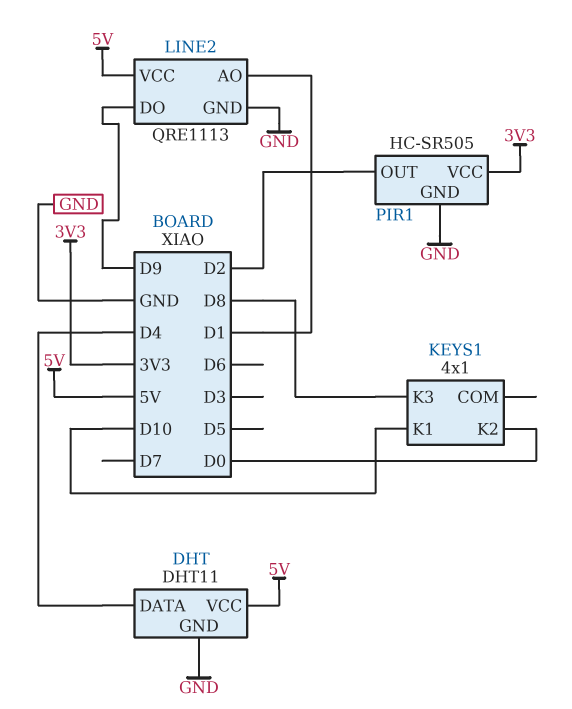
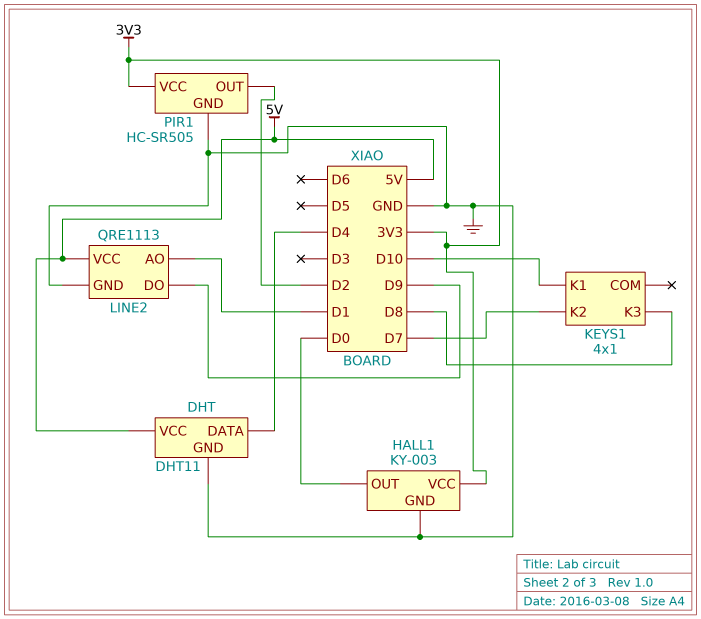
HALL1: none -> KY-003
HALL1 pin GND: none -> GND
HALL1 pin OUT: none -> D0
HALL1 pin VCC: none -> 3V3
KEYS1 pin K2: D0 -> D7

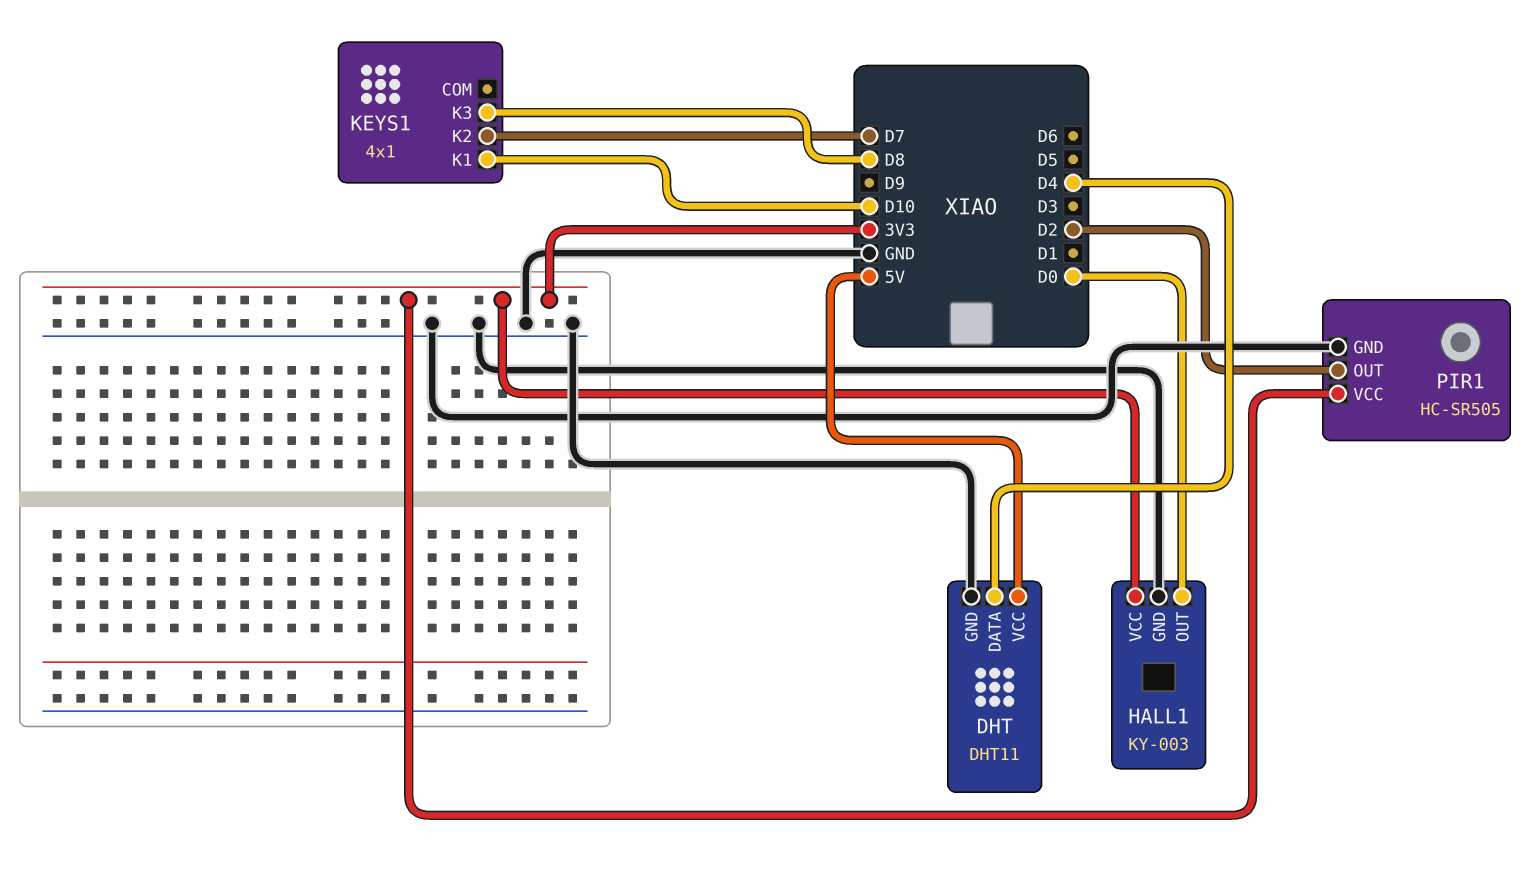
LINE2: QRE1113 -> none
LINE2 pin AO: D1 -> none
LINE2 pin DO: D9 -> none
LINE2 pin GND: GND -> none
LINE2 pin VCC: 5V -> none

